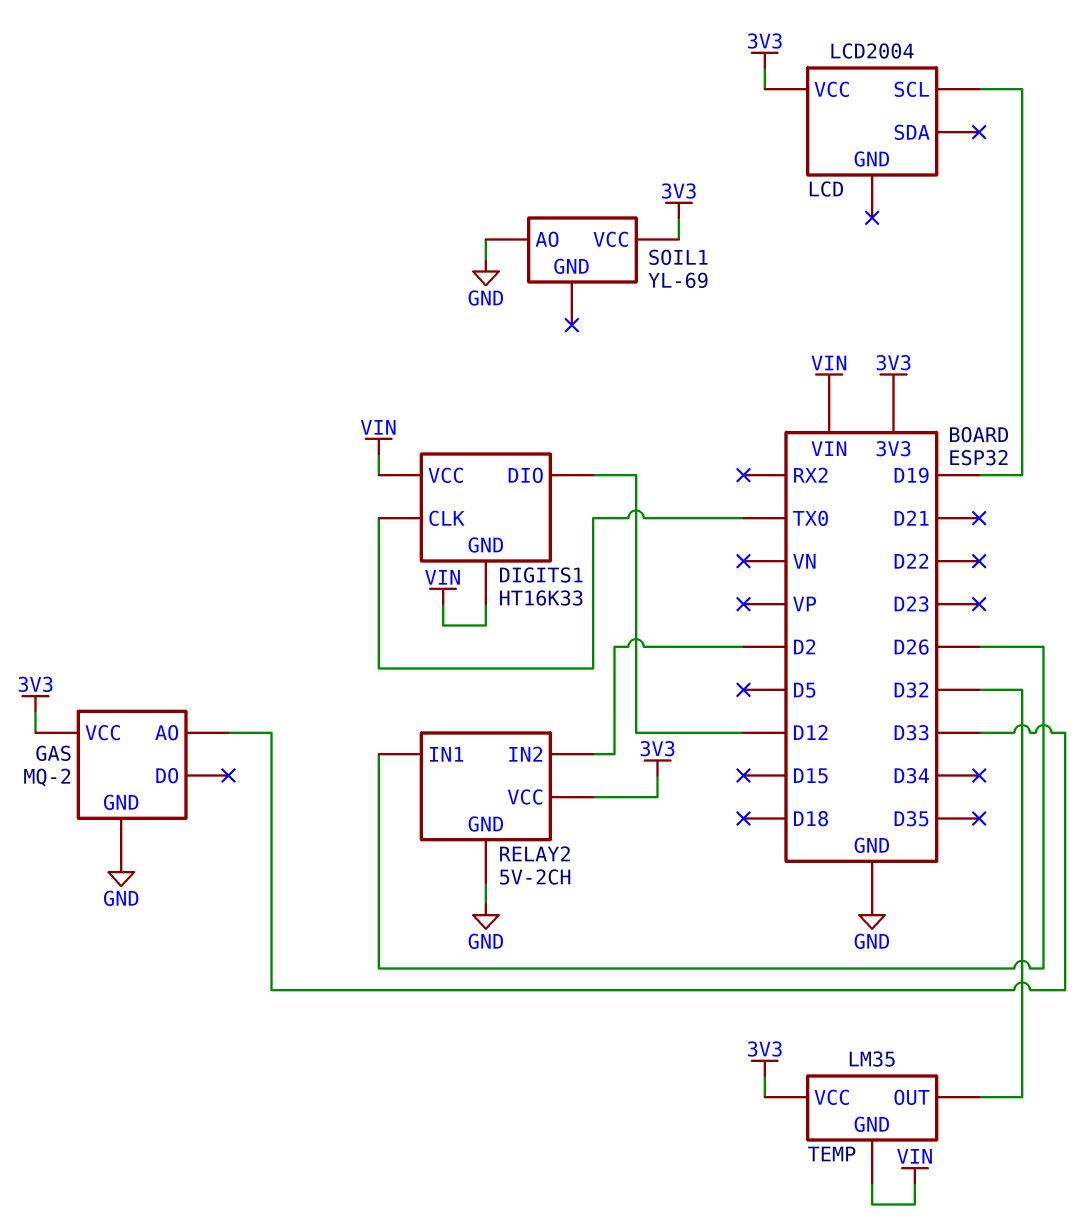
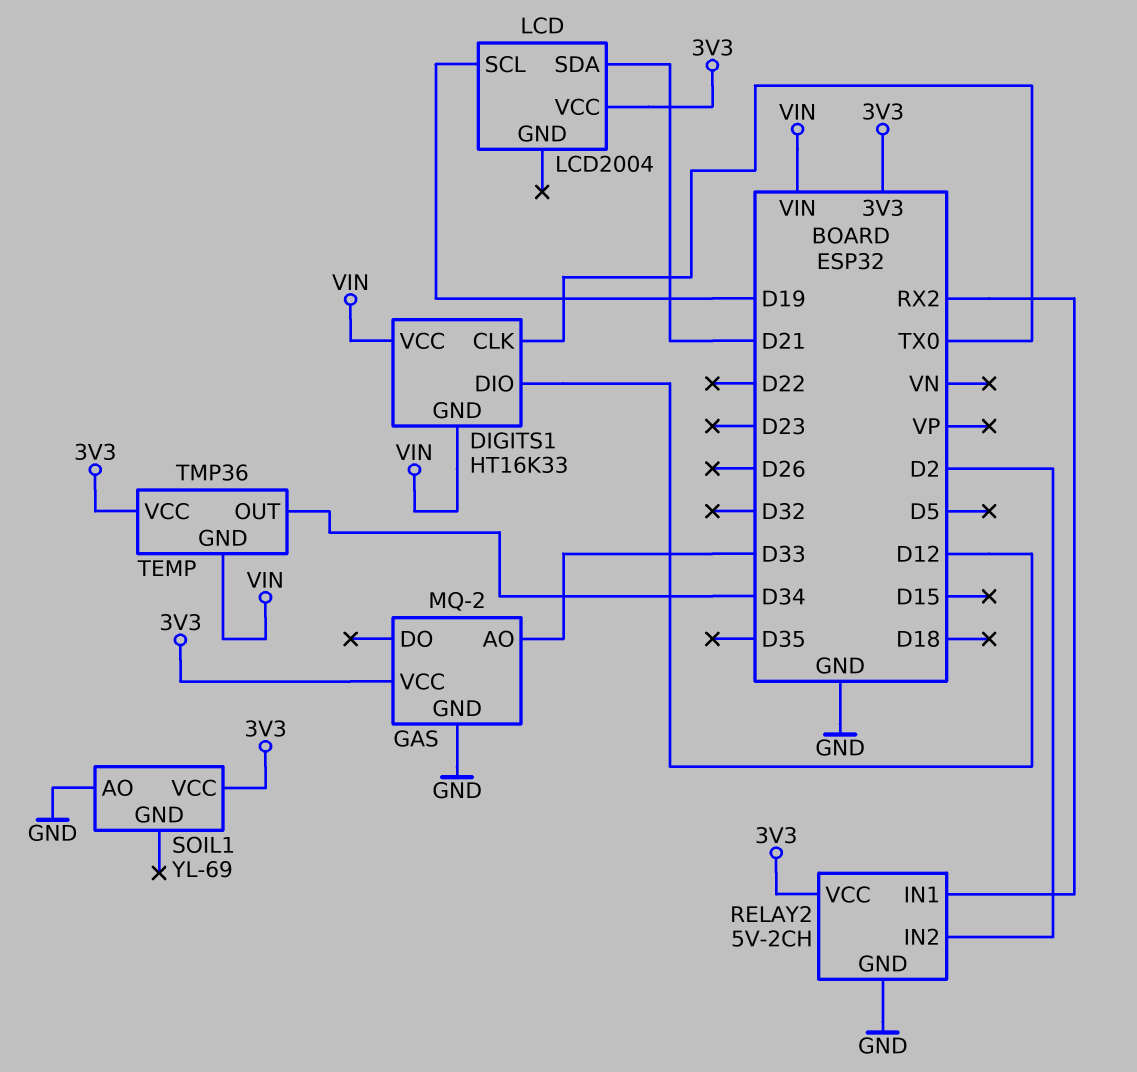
LCD pin SDA: none -> D21
RELAY2 pin IN1: D26 -> RX2
TEMP: LM35 -> TMP36
TEMP pin OUT: D32 -> D34

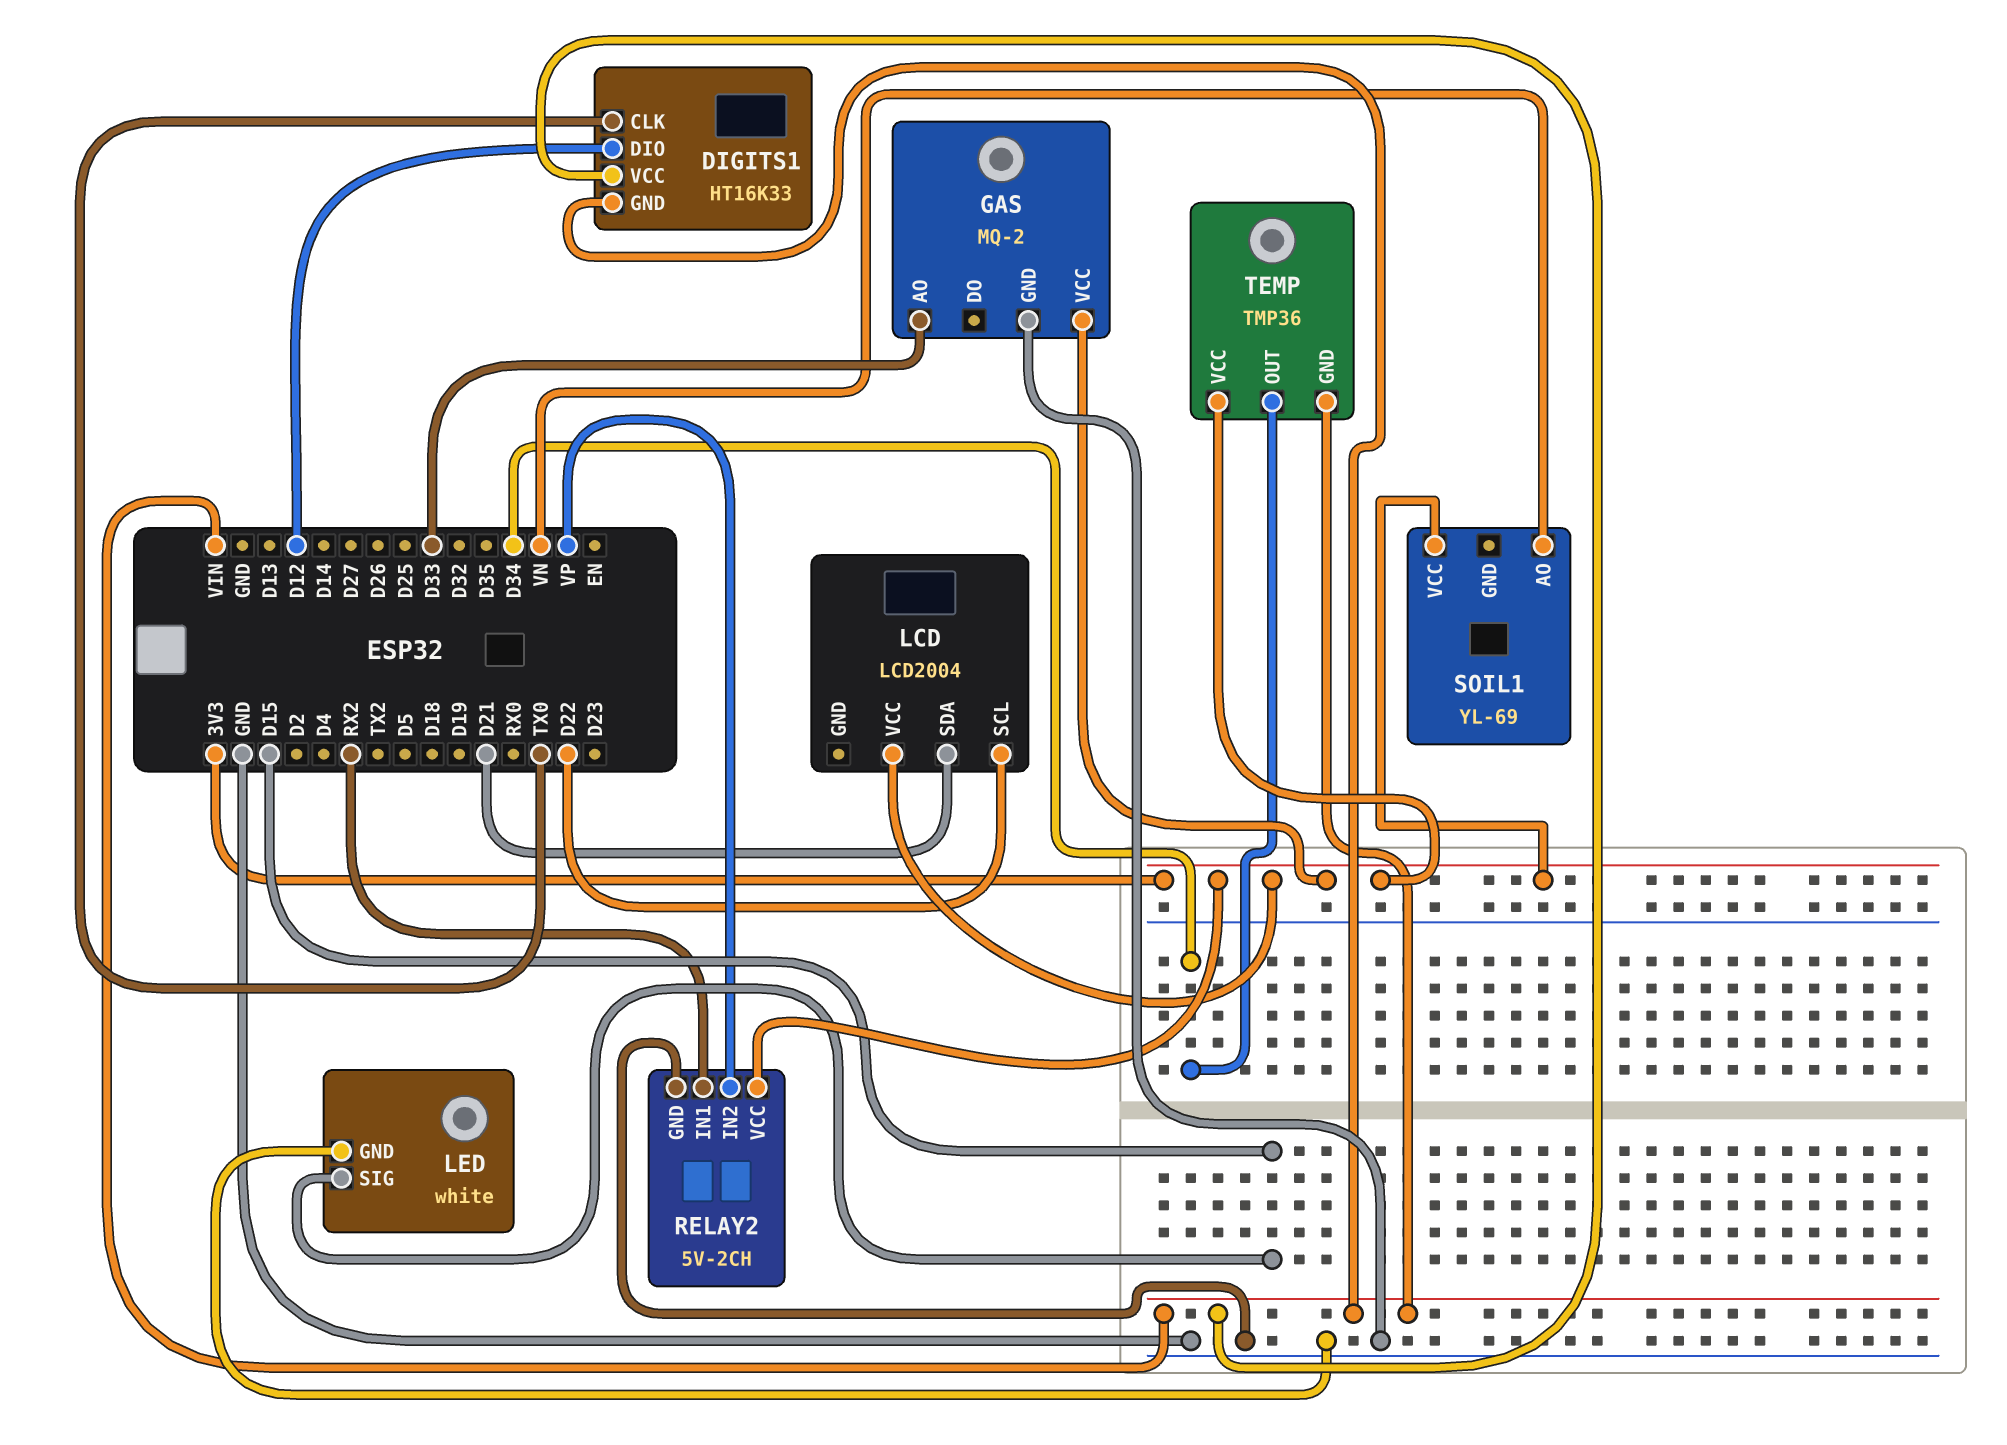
LCD pin SCL: D19 -> D22
LED: none -> white
LED pin GND: none -> GND
LED pin SIG: none -> D15
RELAY2 pin IN2: D2 -> VP
SOIL1 pin AO: GND -> VN

